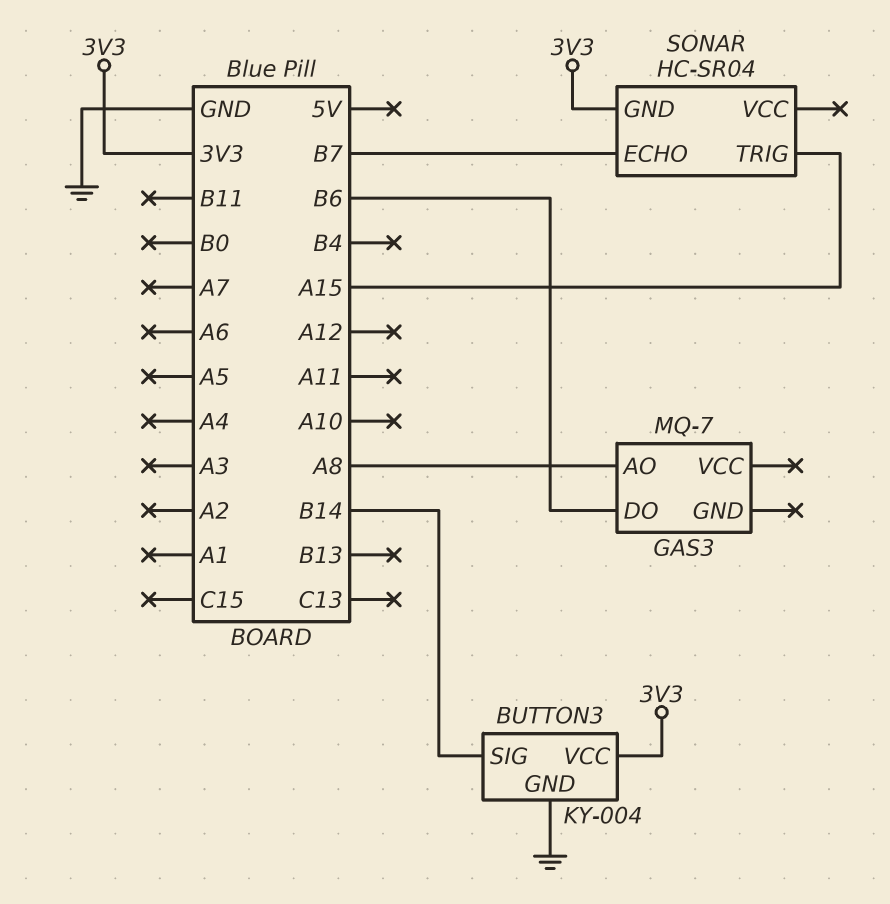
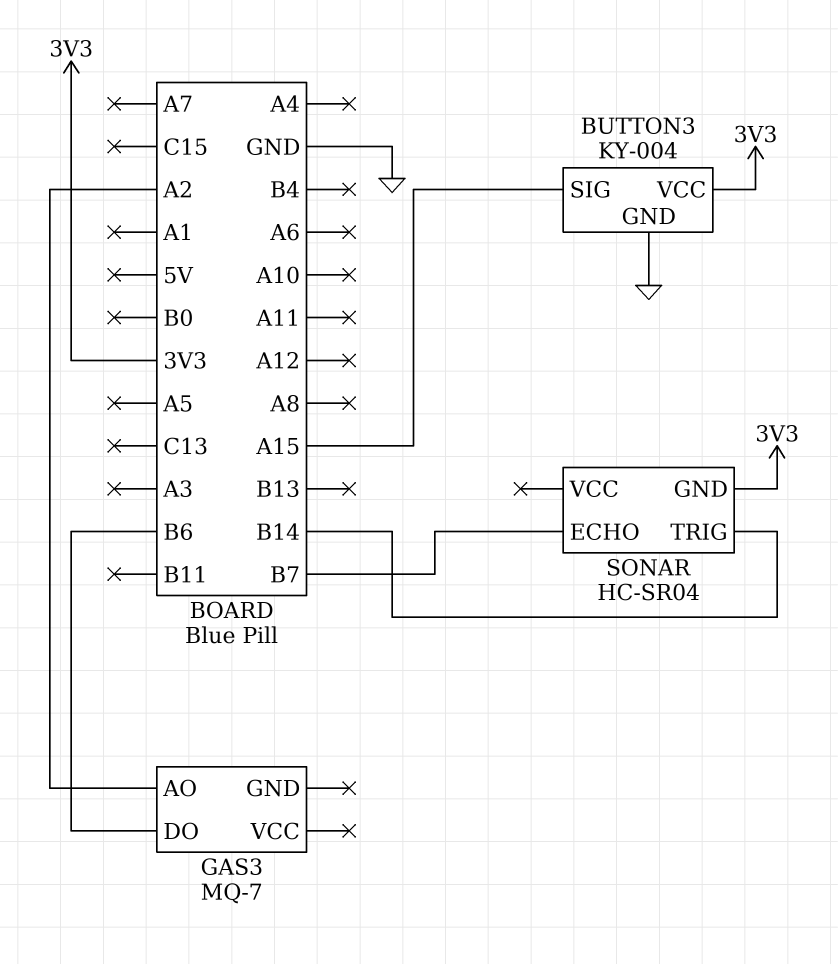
BUTTON3 pin SIG: B14 -> A15
GAS3 pin AO: A8 -> A2
SONAR pin TRIG: A15 -> B14

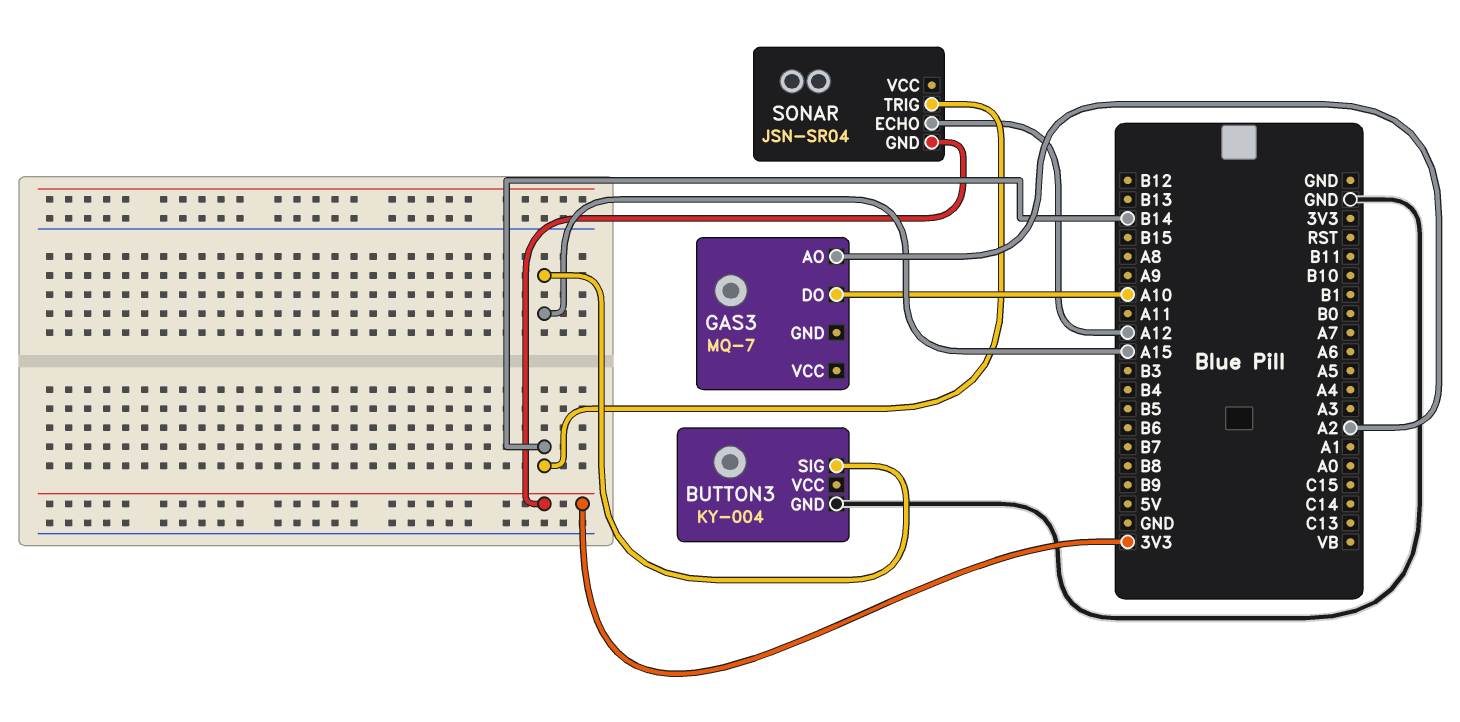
BUTTON3 pin VCC: 3V3 -> none
GAS3 pin DO: B6 -> A10
SONAR: HC-SR04 -> JSN-SR04
SONAR pin ECHO: B7 -> A12

